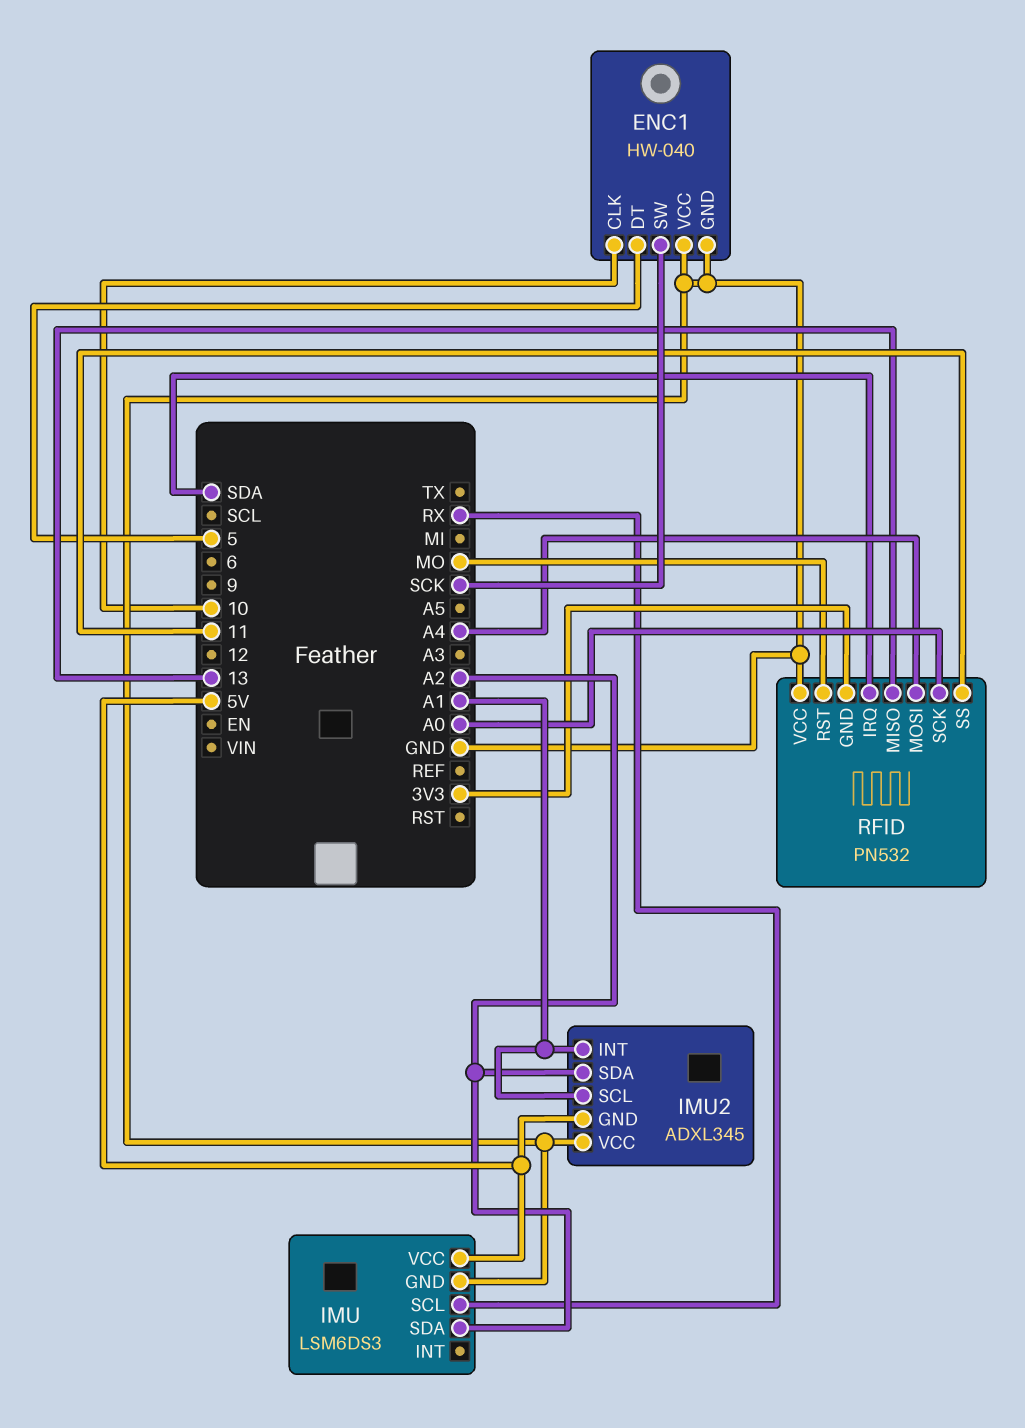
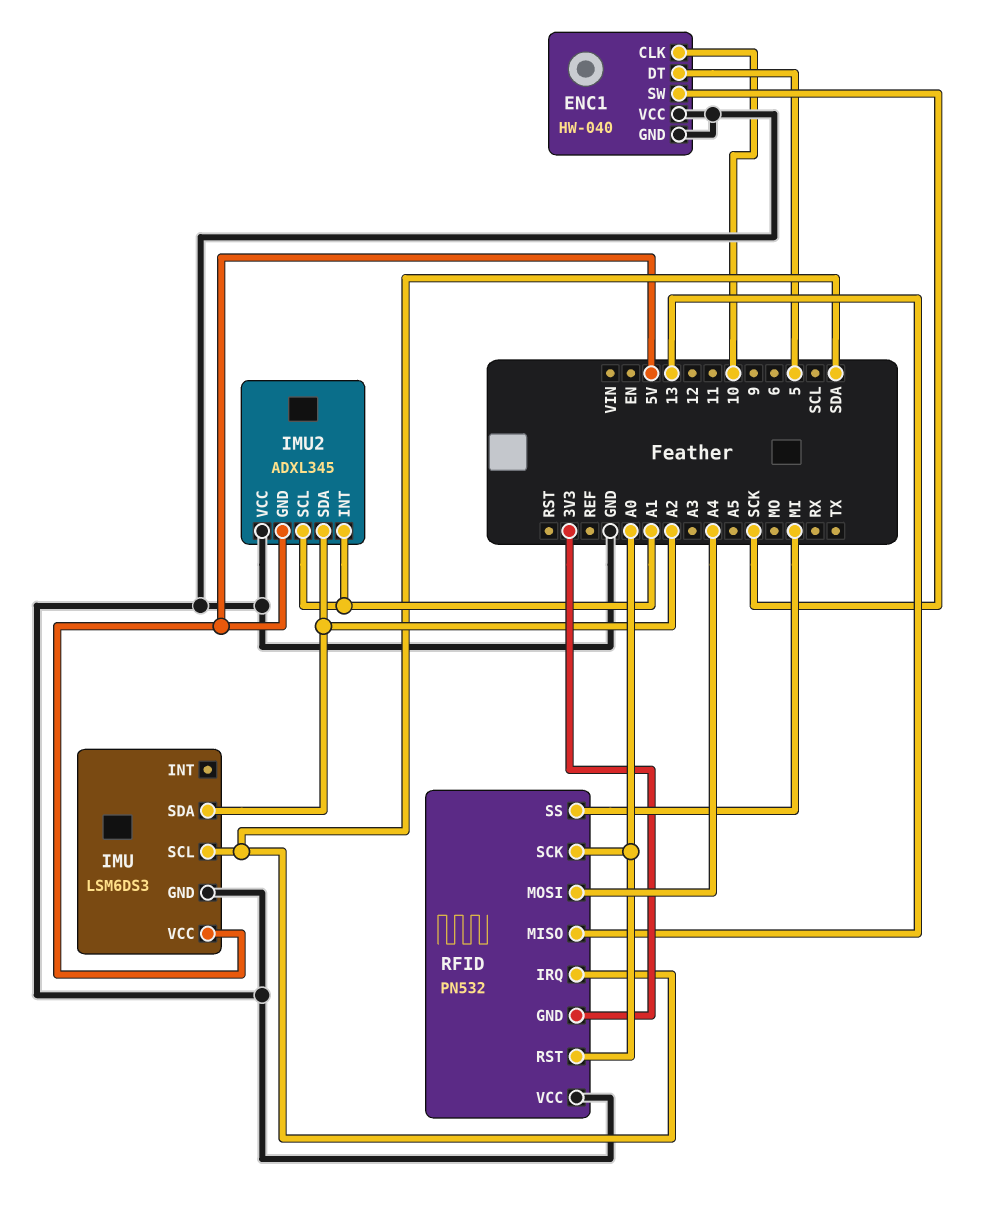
IMU pin SCL: RX -> SDA
RFID pin RST: MO -> A0
RFID pin SS: 11 -> MI

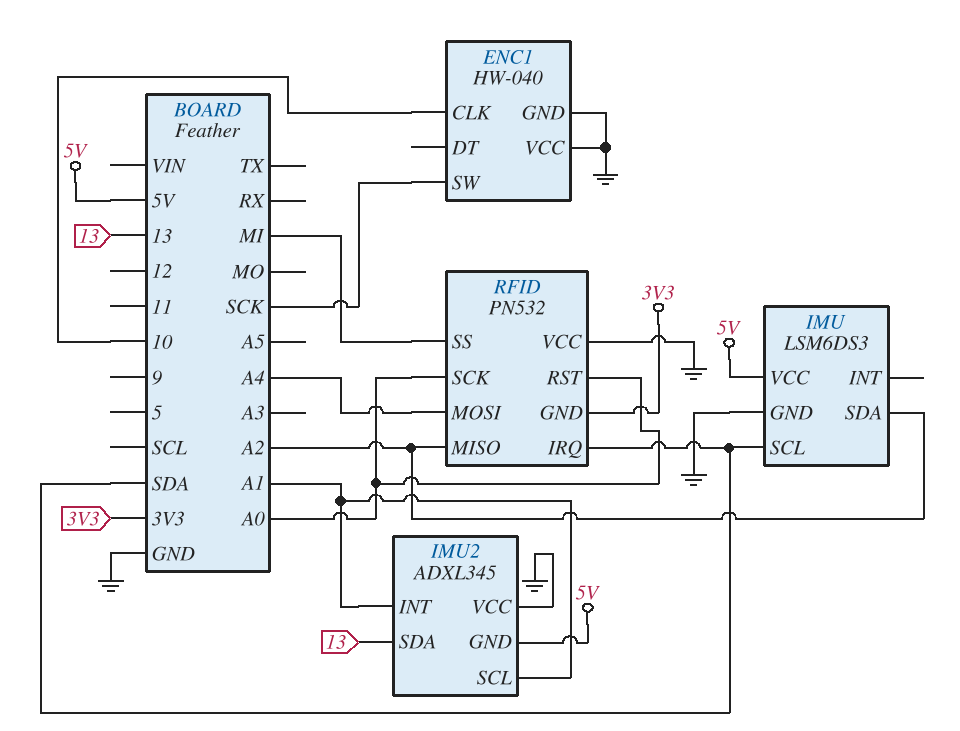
ENC1 pin DT: 5 -> none
IMU2 pin SDA: A2 -> 13
RFID pin MISO: 13 -> A2

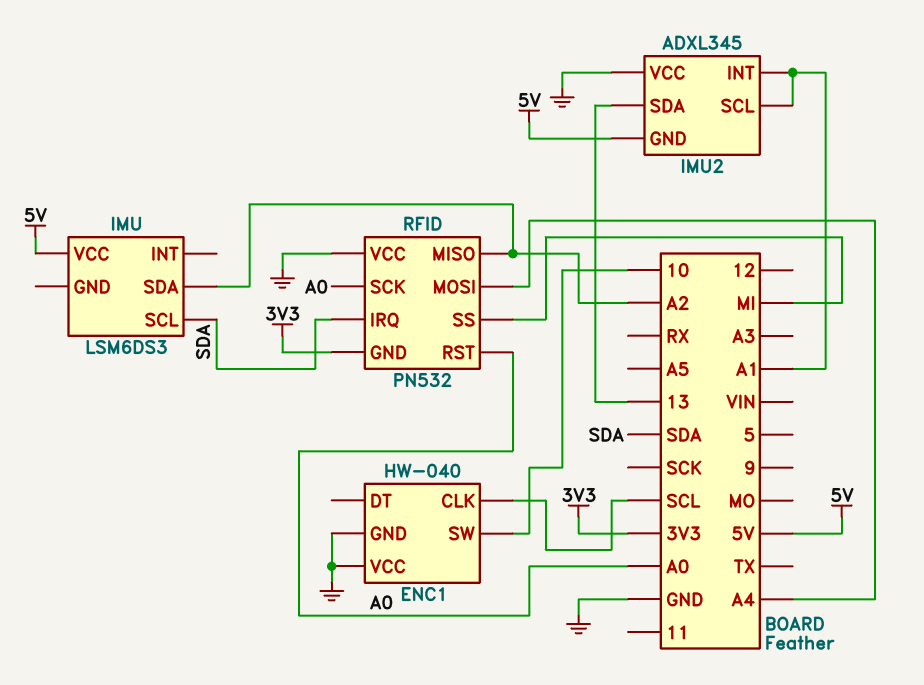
ENC1 pin CLK: 10 -> SCL
ENC1 pin SW: SCK -> 10
IMU pin GND: GND -> none

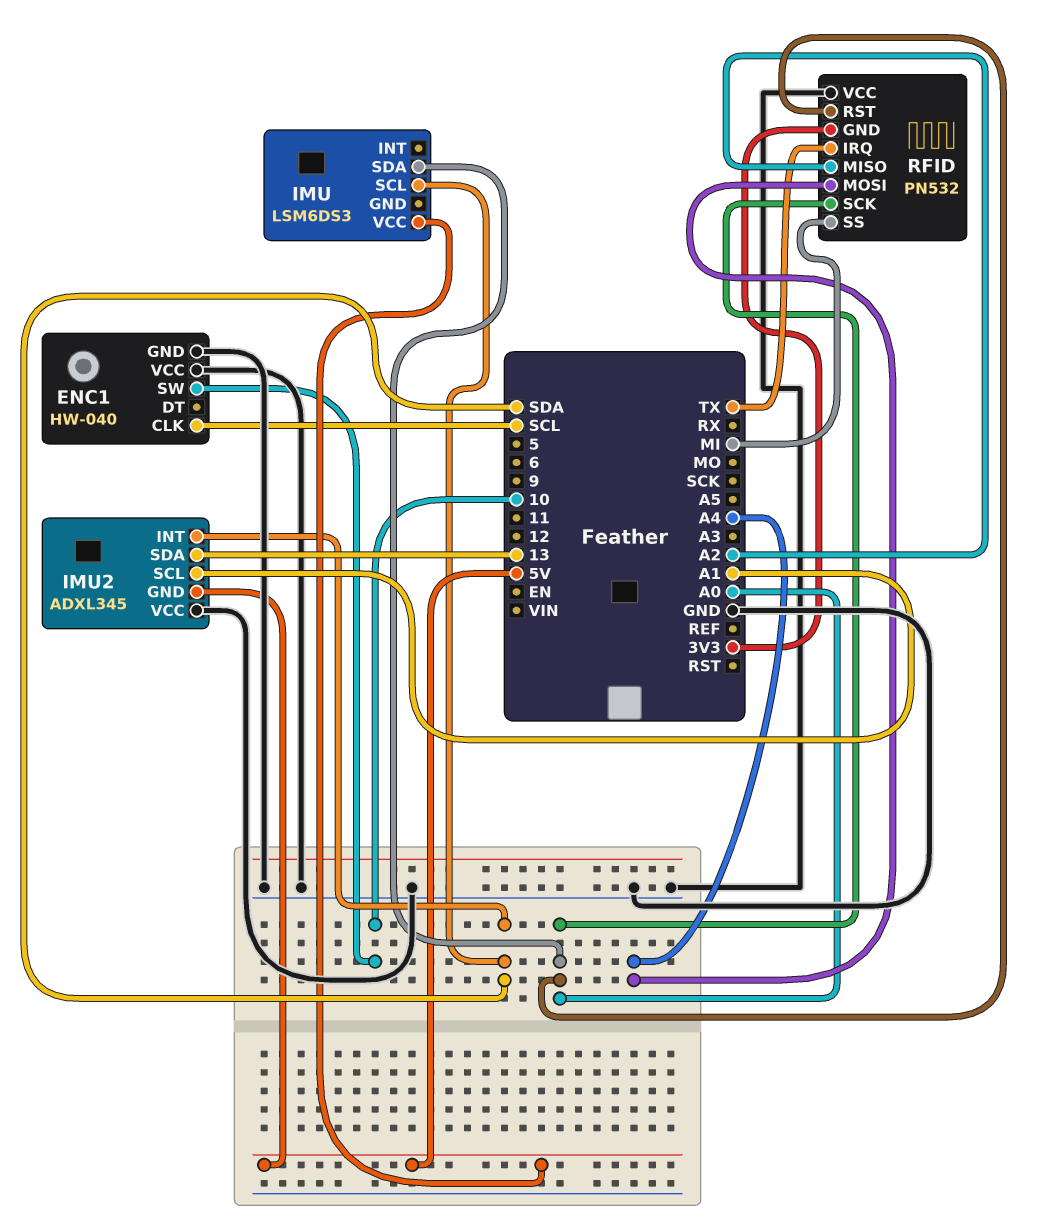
IMU pin SDA: A2 -> A0
IMU2 pin INT: A1 -> SDA
RFID pin IRQ: SDA -> TX

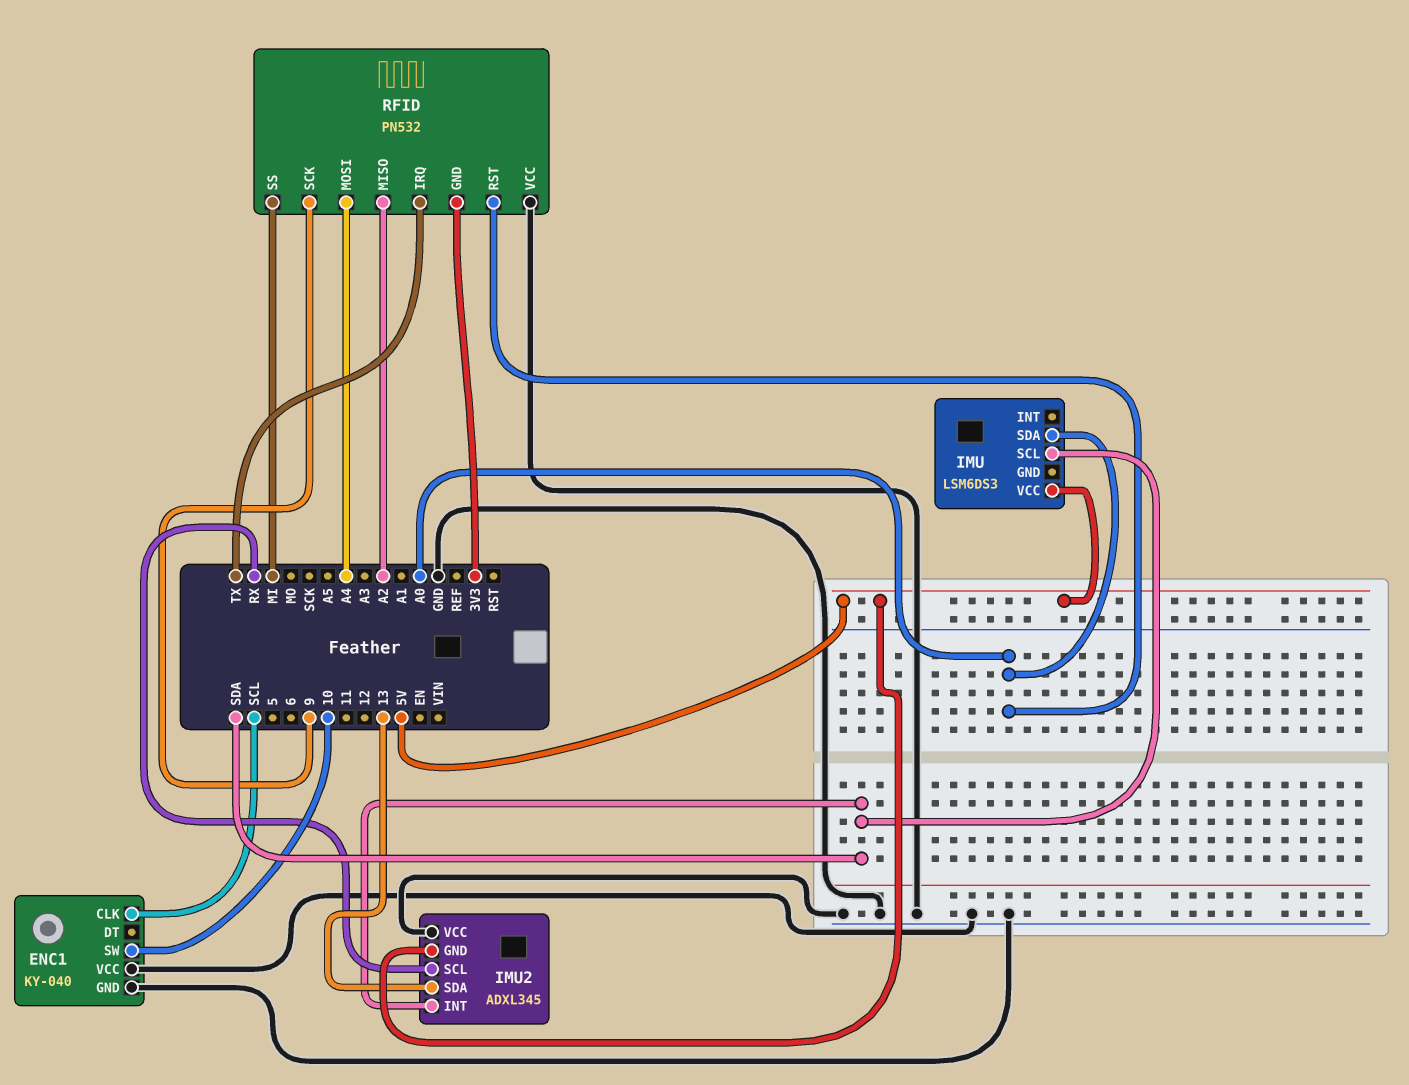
ENC1: HW-040 -> KY-040
IMU2 pin SCL: A1 -> RX
RFID pin SCK: A0 -> 9

